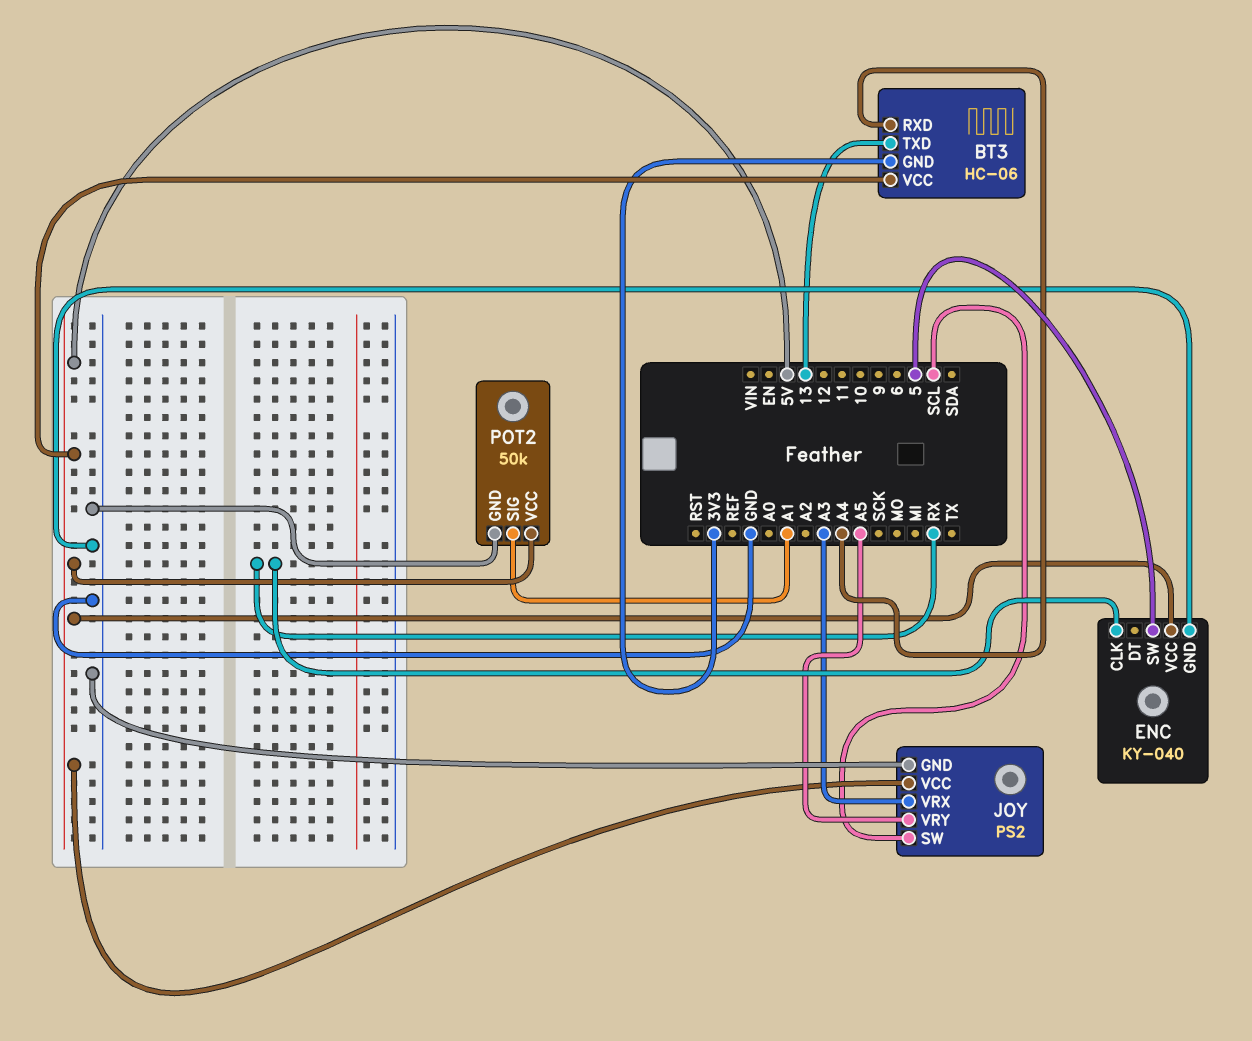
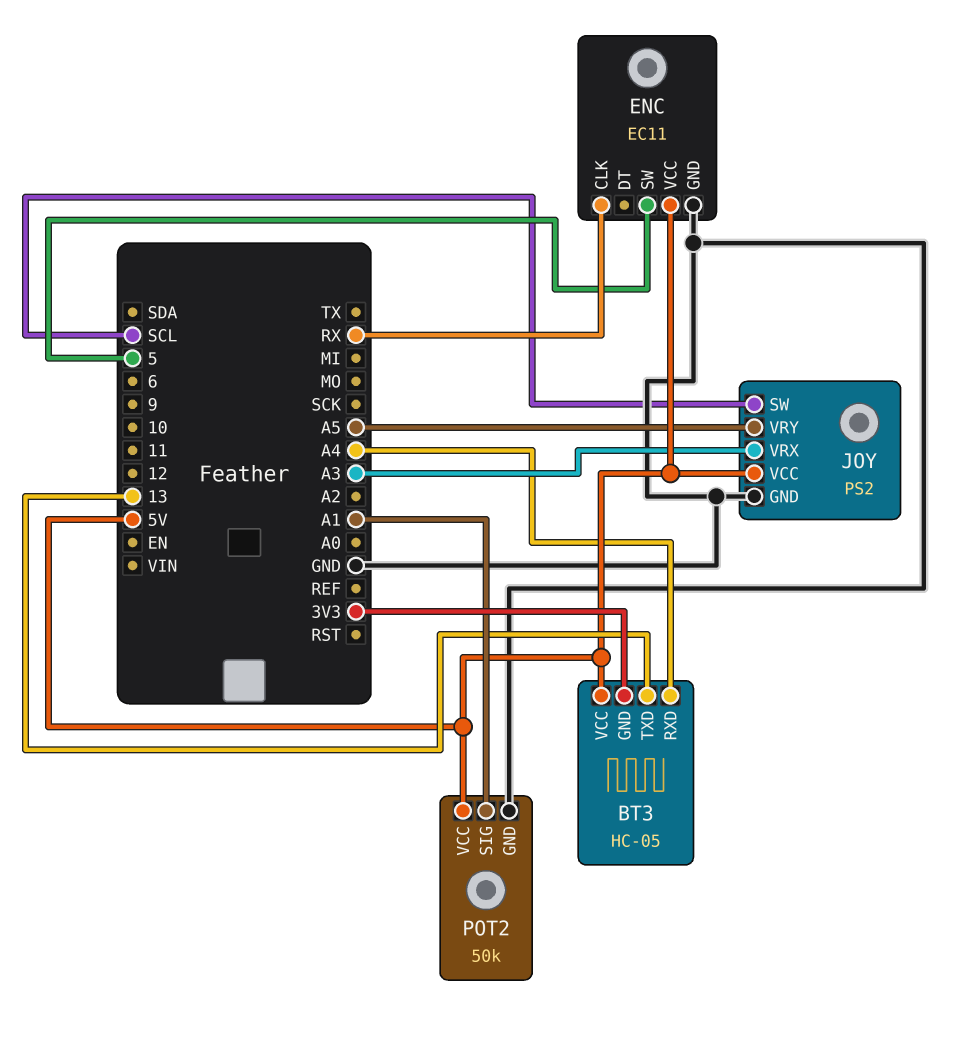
BT3: HC-06 -> HC-05
ENC: KY-040 -> EC11

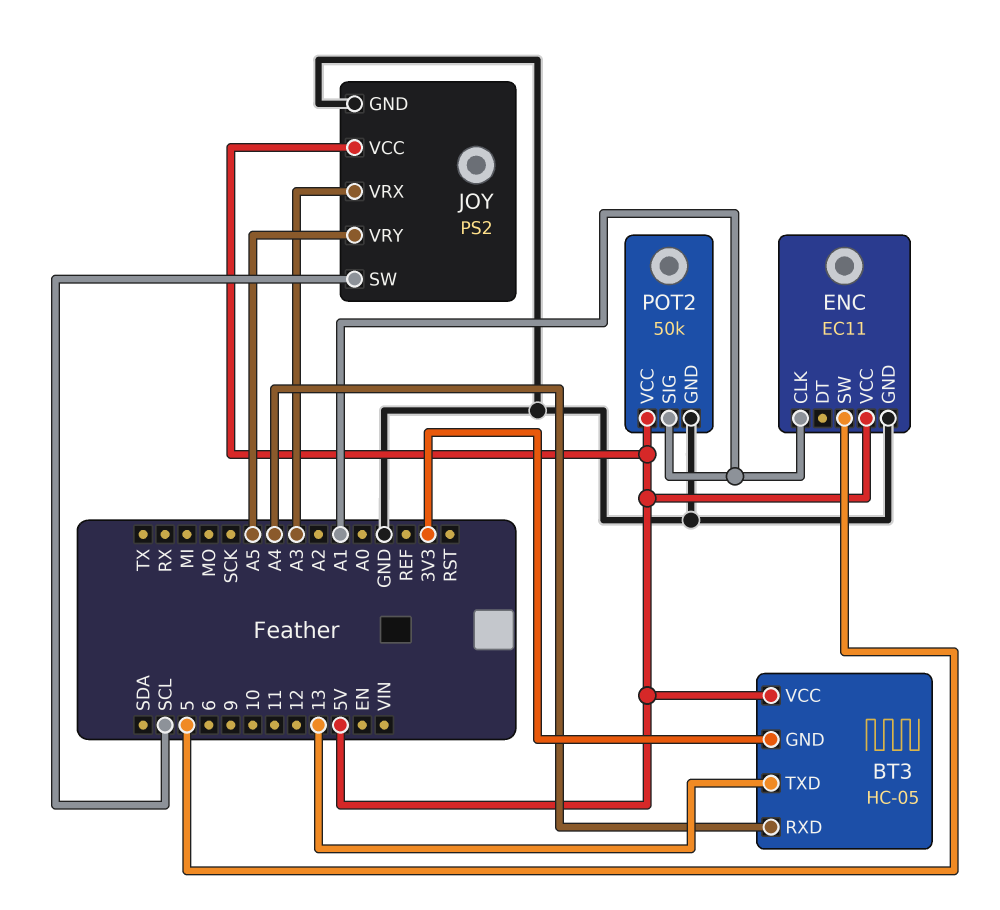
ENC pin CLK: RX -> A1

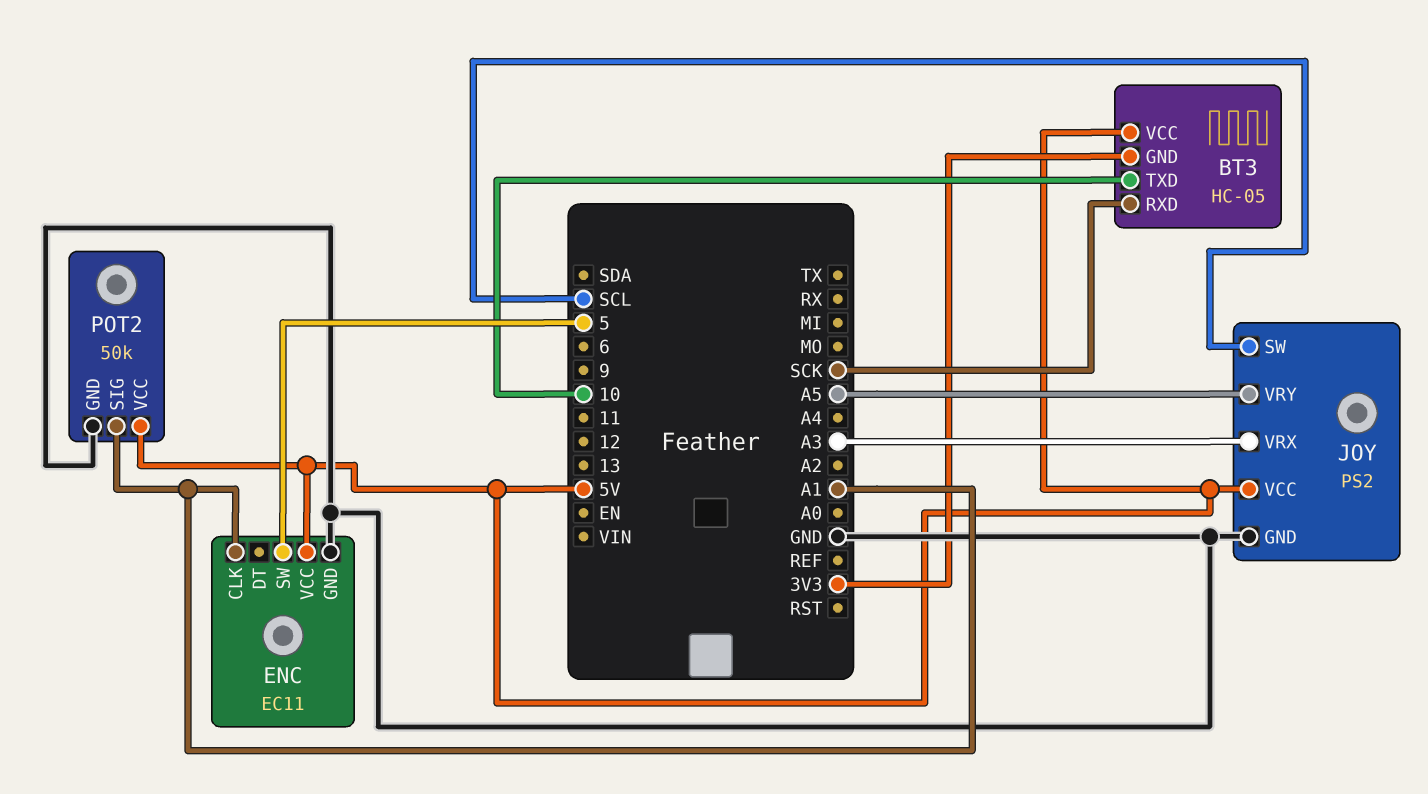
BT3 pin RXD: A4 -> SCK
BT3 pin TXD: 13 -> 10

